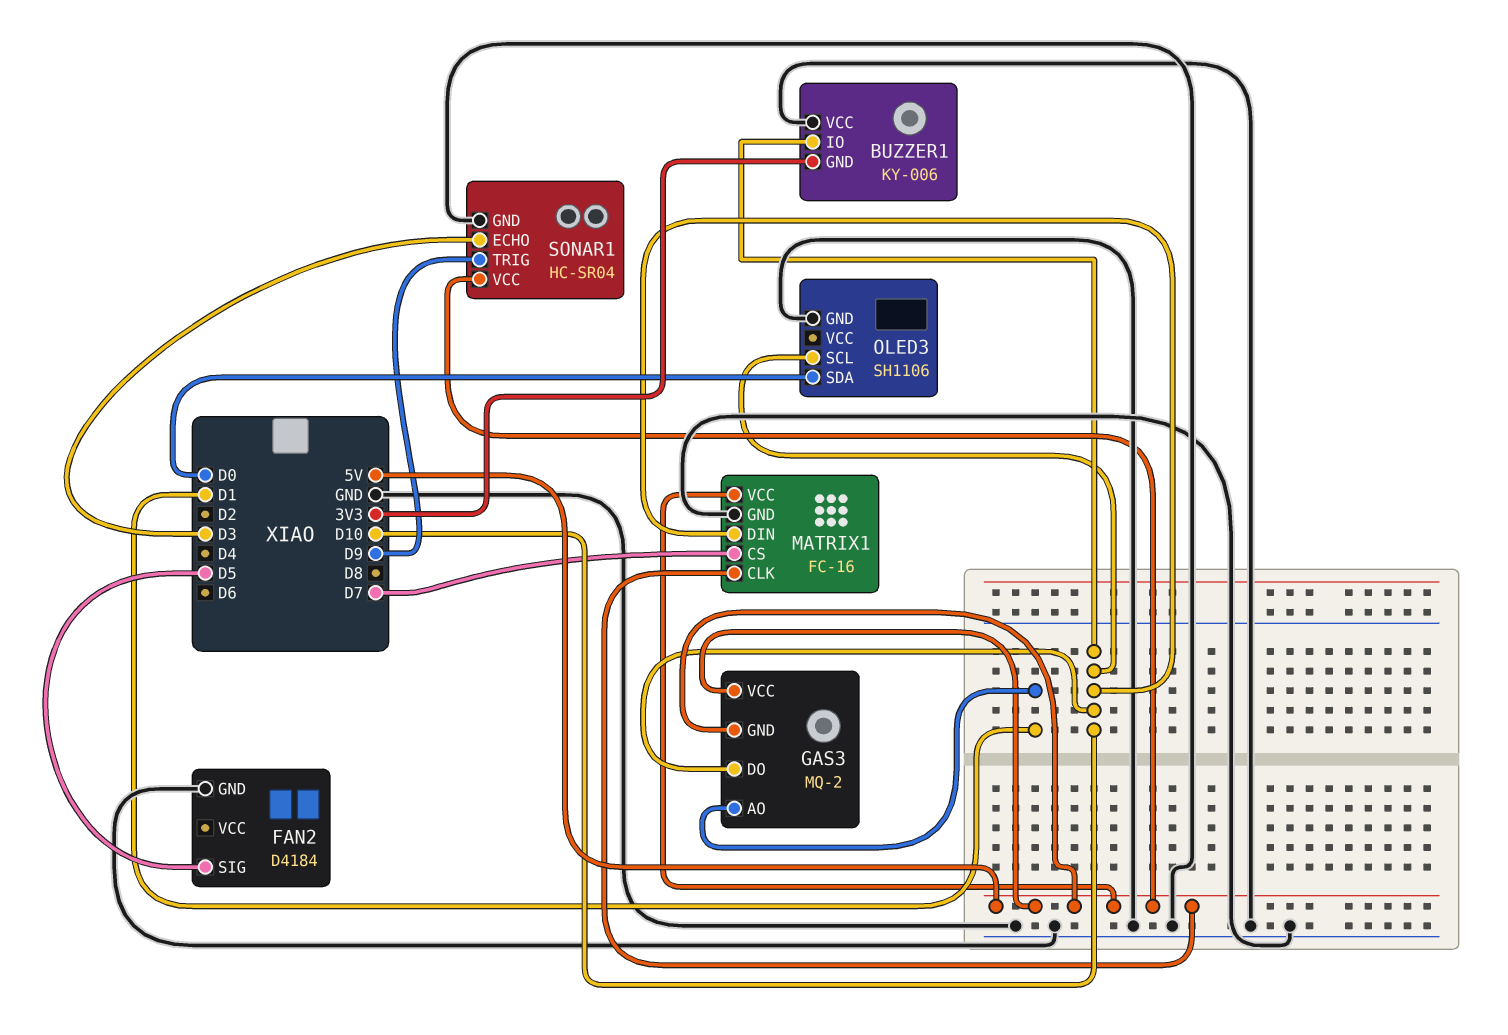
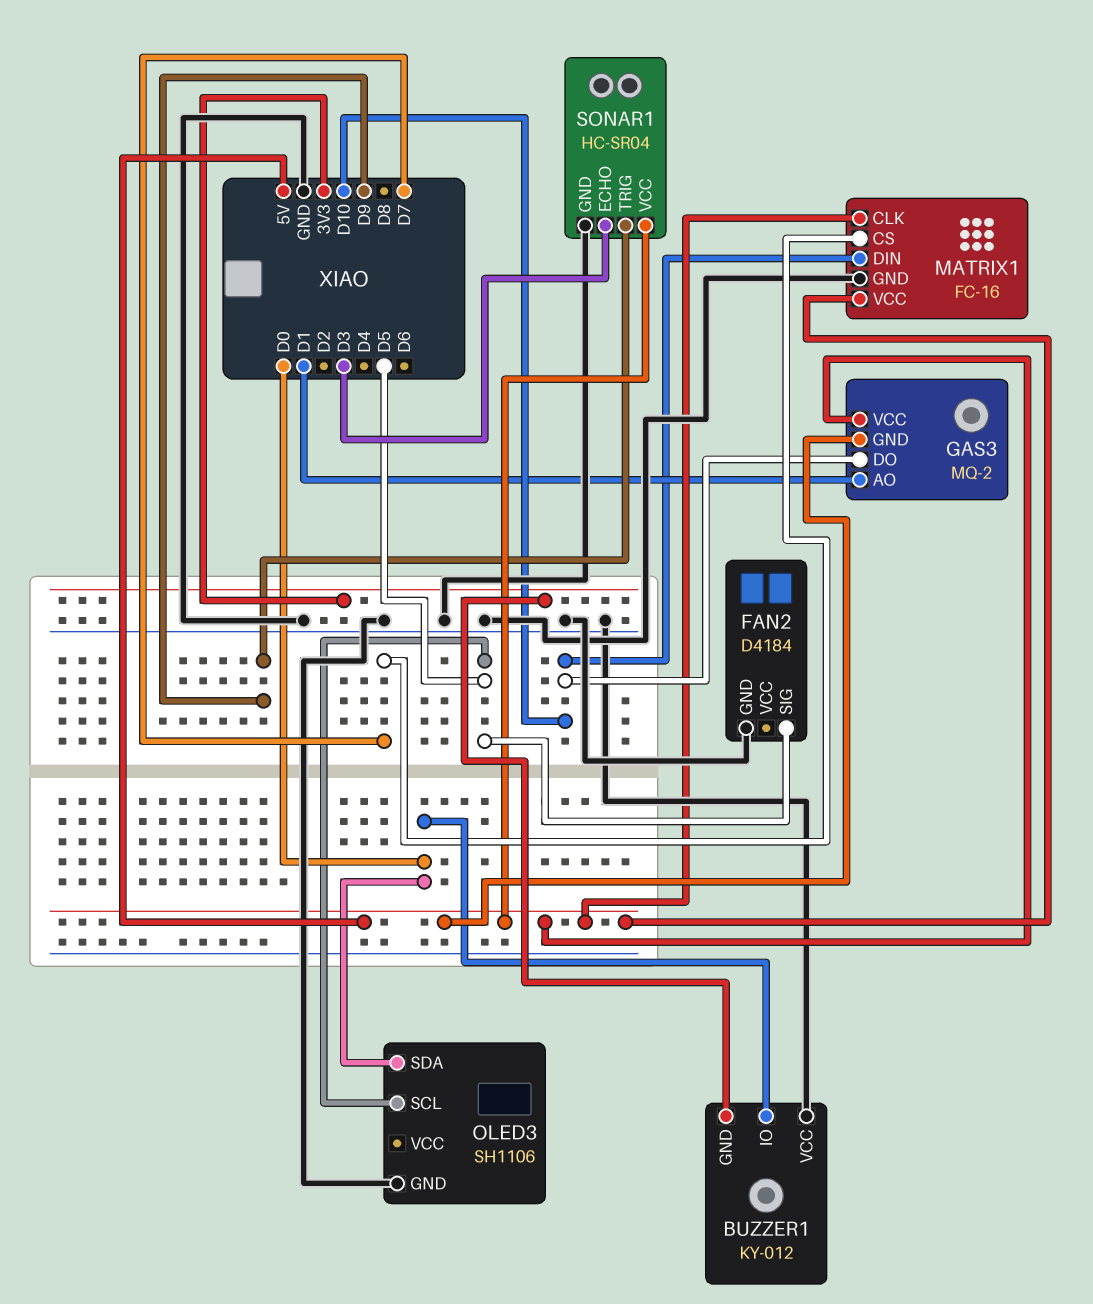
BUZZER1: KY-006 -> KY-012
BUZZER1 pin IO: D10 -> D0
OLED3 pin SCL: D10 -> D5

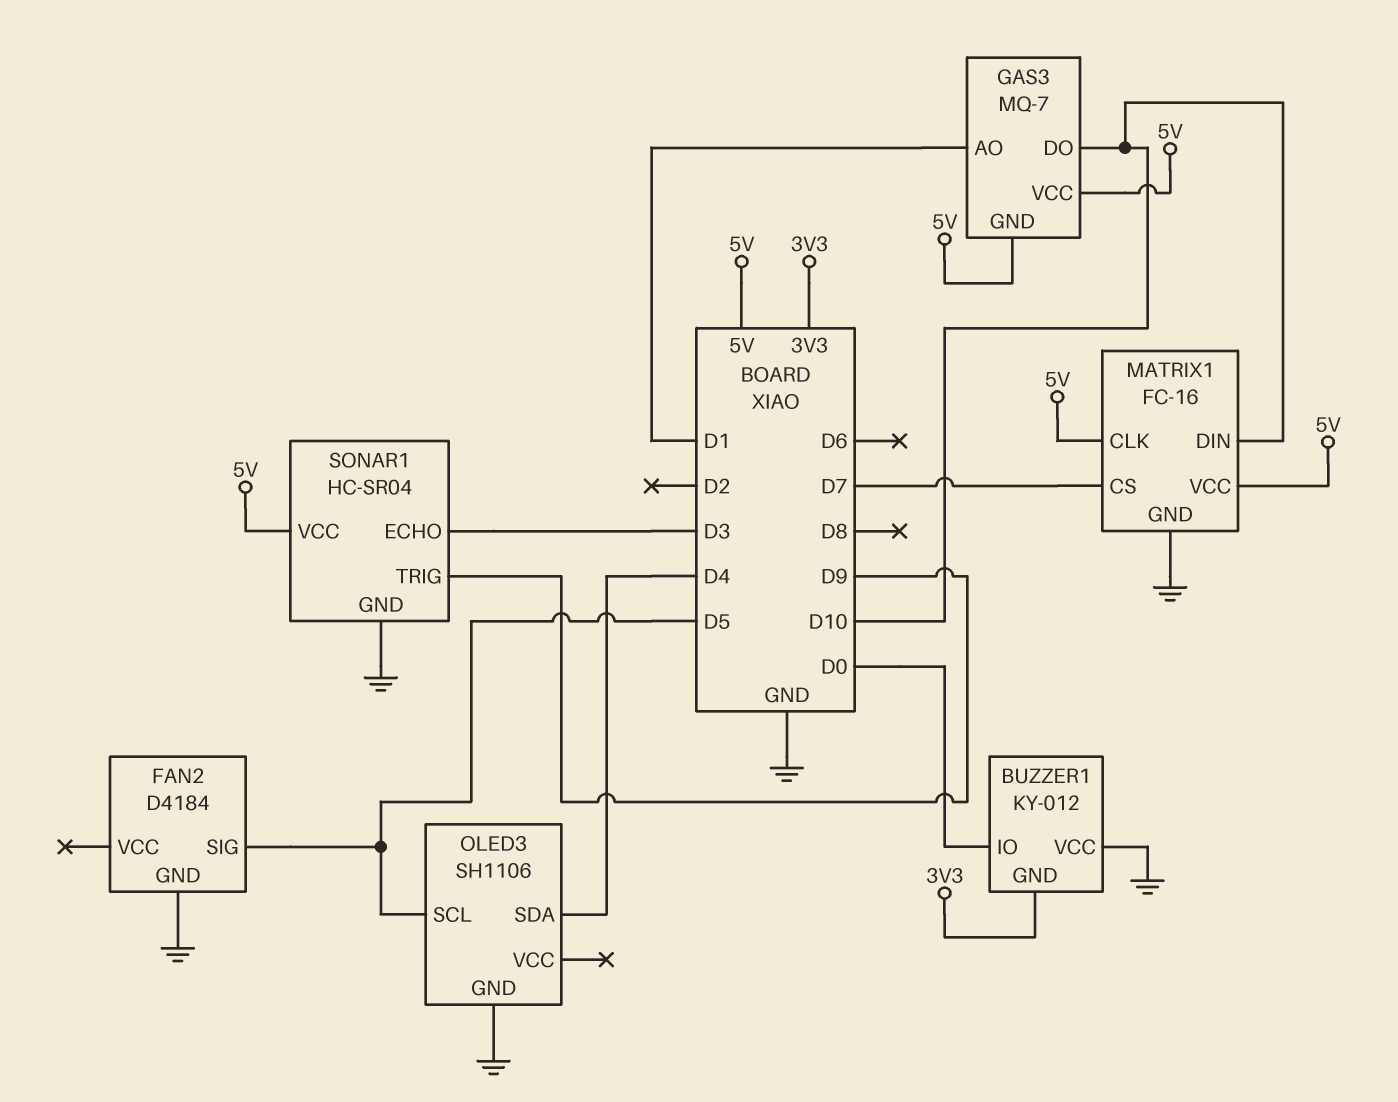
GAS3: MQ-2 -> MQ-7
OLED3 pin SDA: D0 -> D4

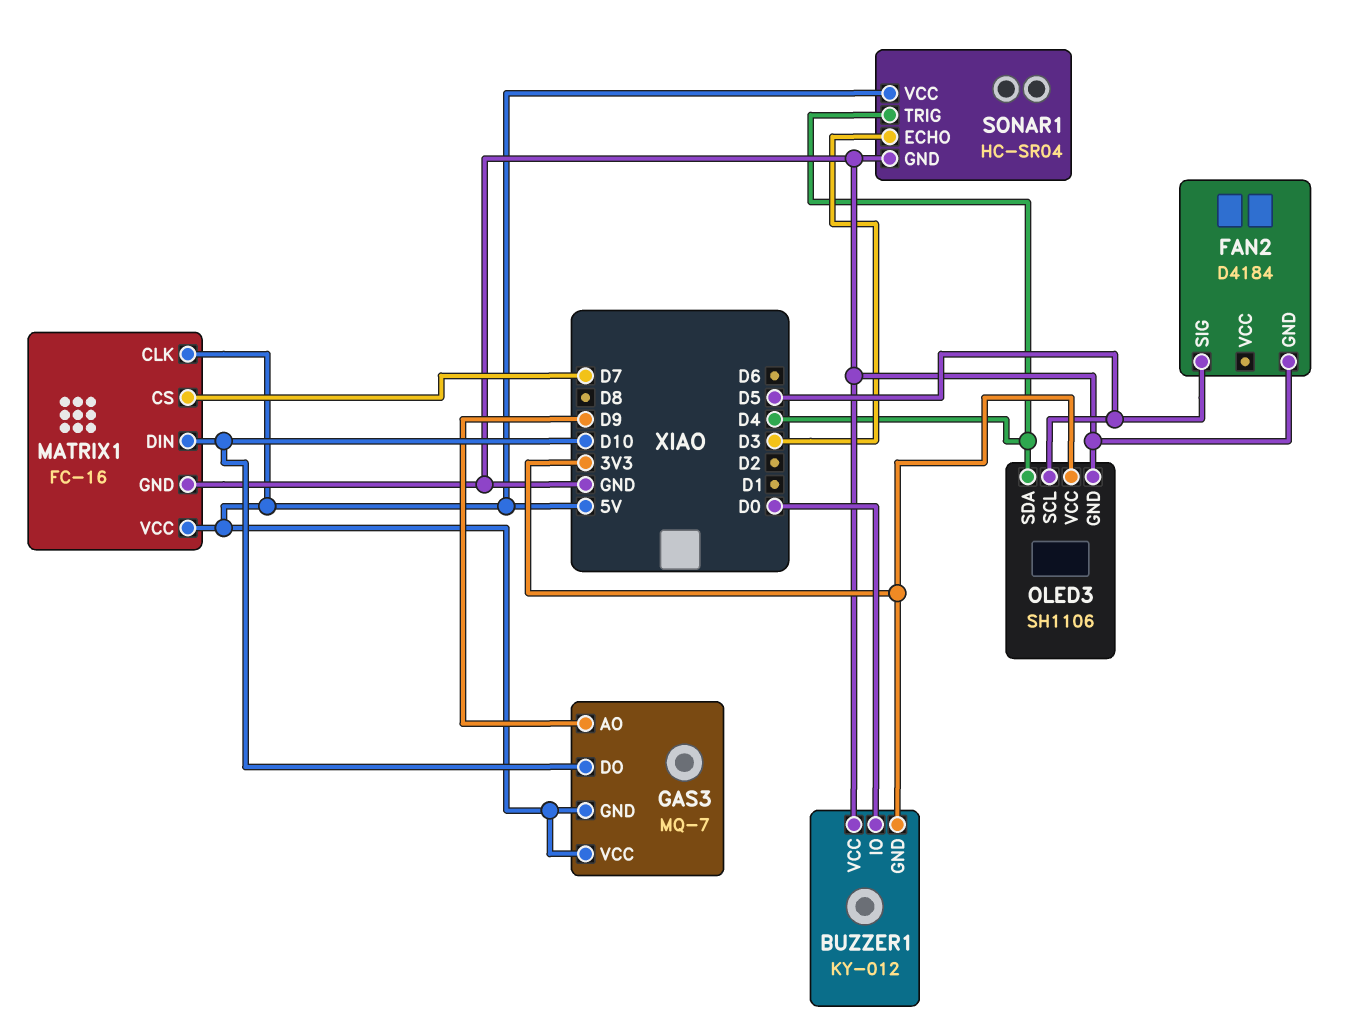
GAS3 pin AO: D1 -> D9
OLED3 pin VCC: none -> 3V3
SONAR1 pin TRIG: D9 -> D4

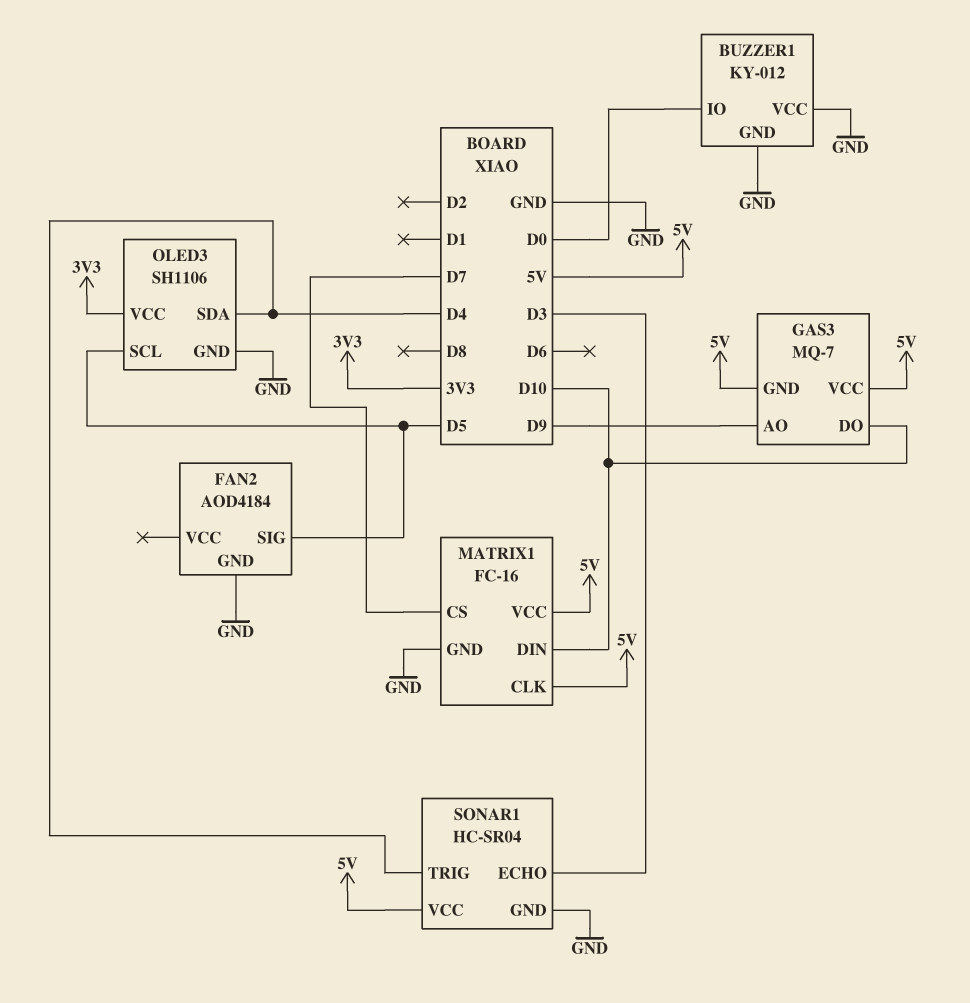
BUZZER1 pin GND: 3V3 -> GND
FAN2: D4184 -> AOD4184

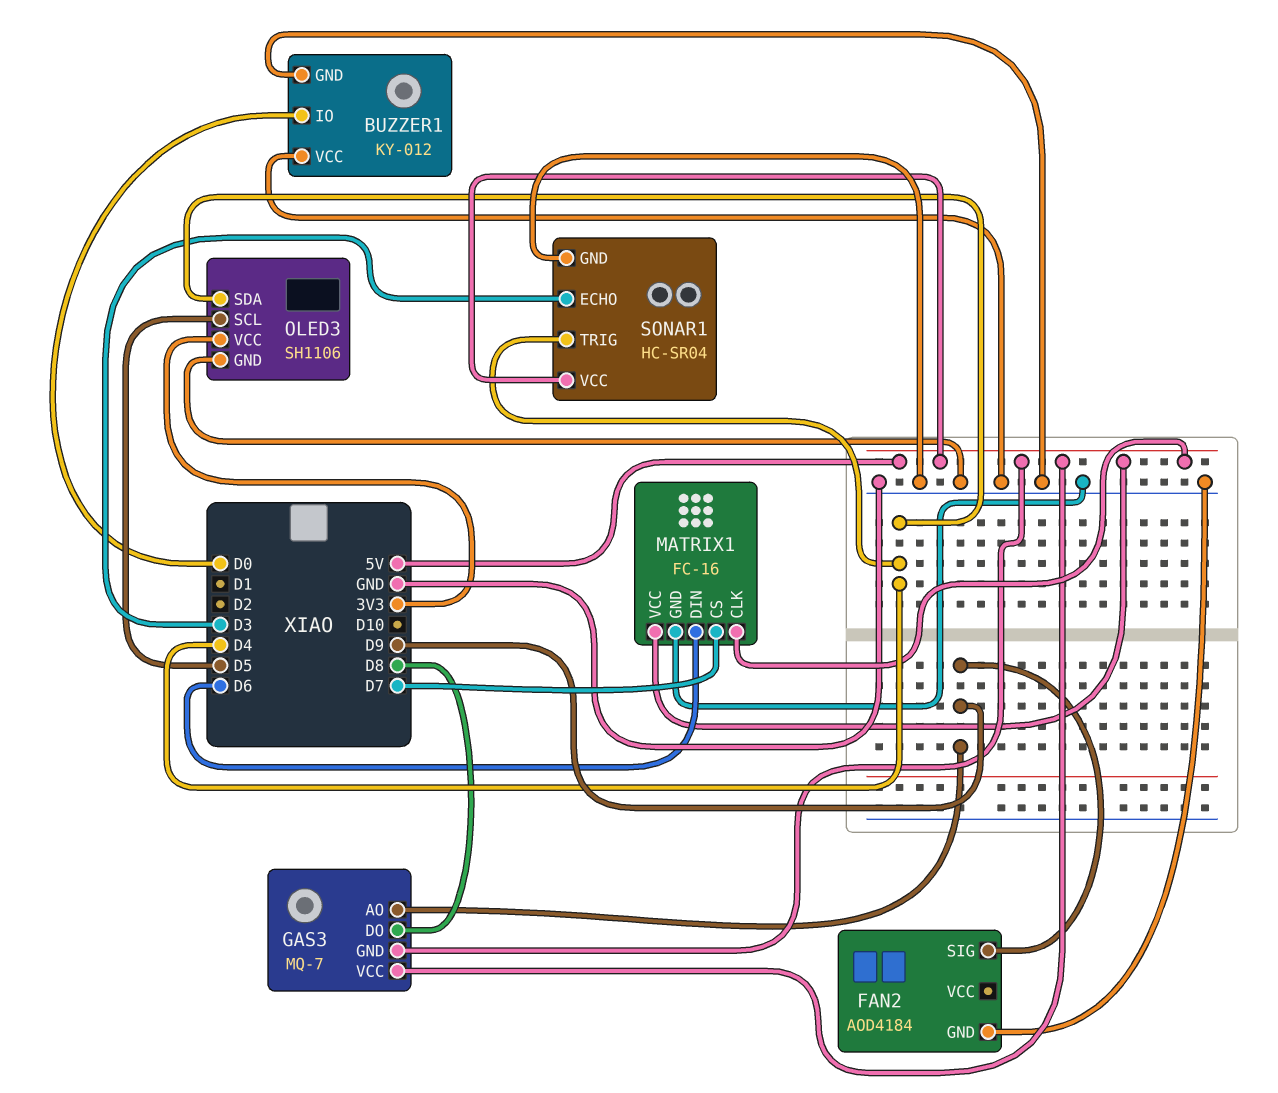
FAN2 pin SIG: D5 -> D9
GAS3 pin DO: D10 -> D8
MATRIX1 pin DIN: D10 -> D6

